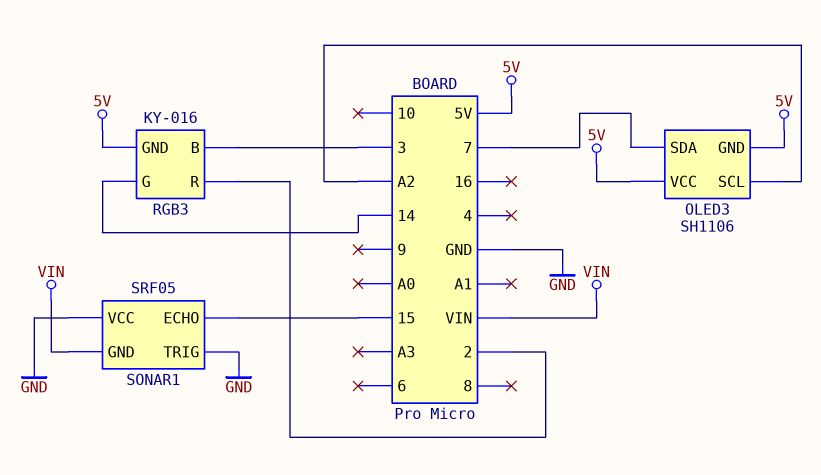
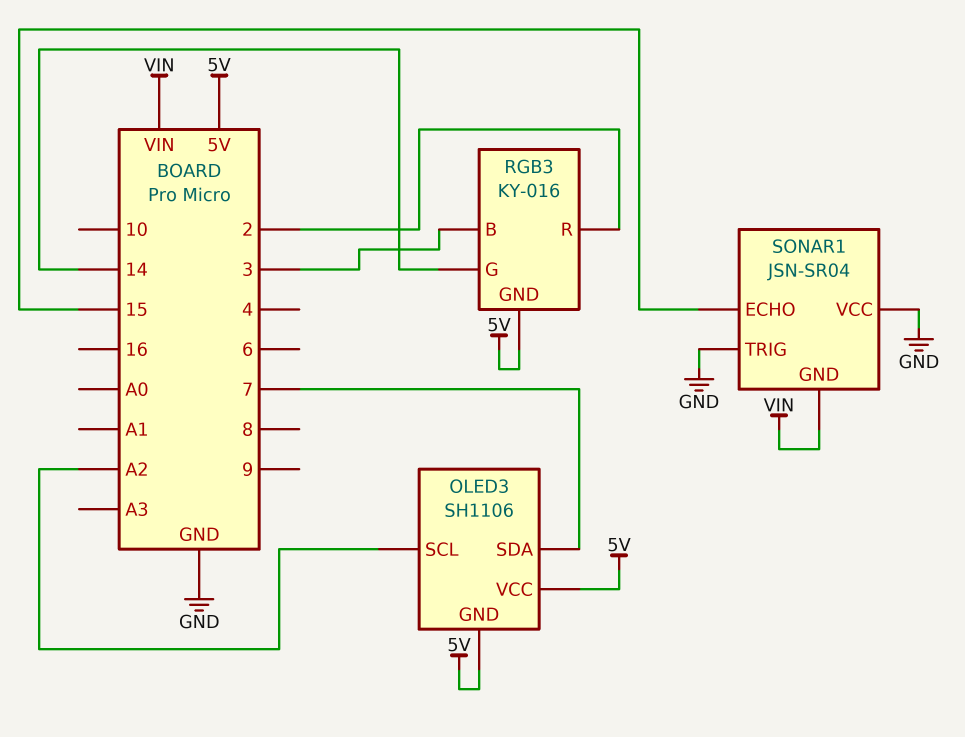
SONAR1: SRF05 -> JSN-SR04

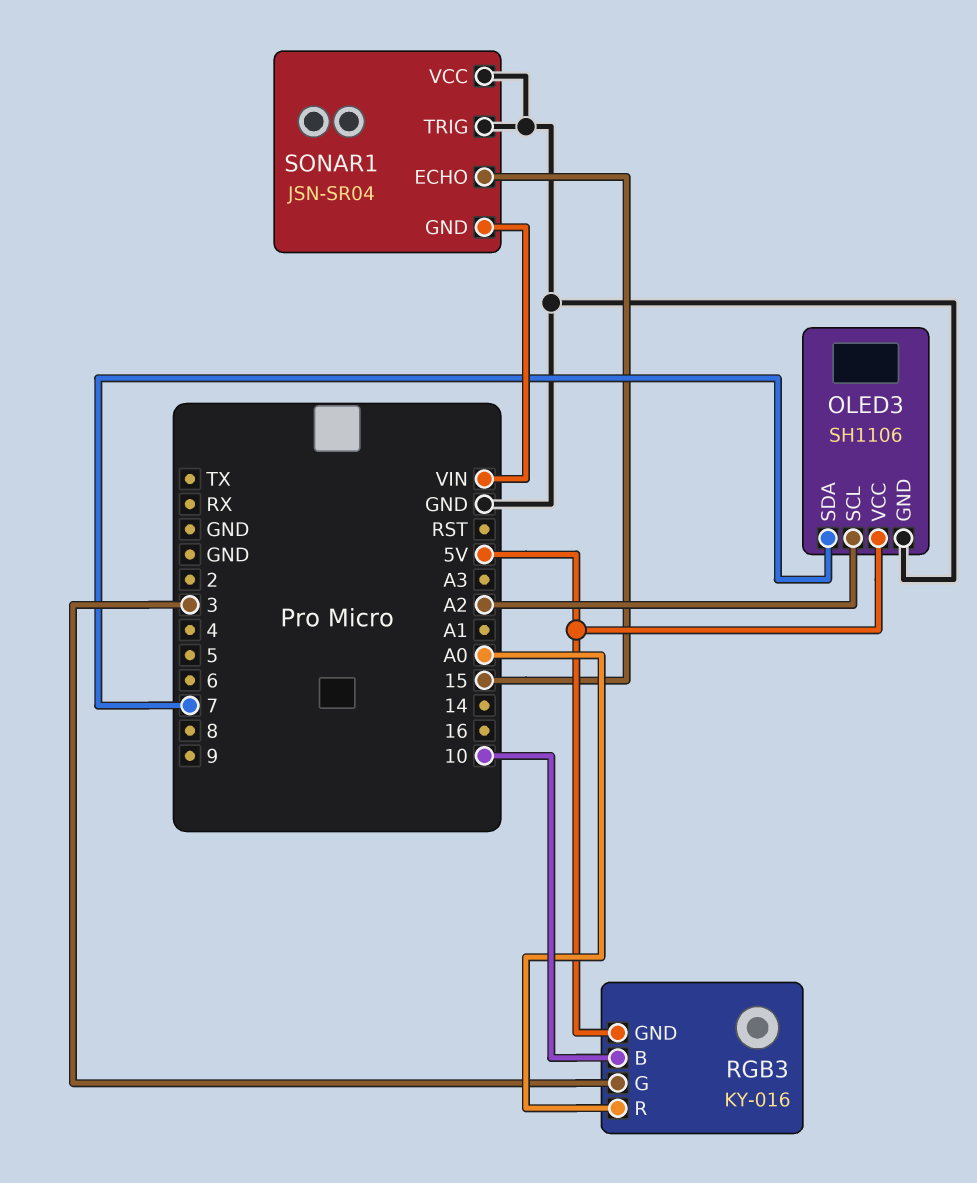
OLED3 pin GND: 5V -> GND
RGB3 pin B: 3 -> 10
RGB3 pin G: 14 -> 3
RGB3 pin R: 2 -> A0

